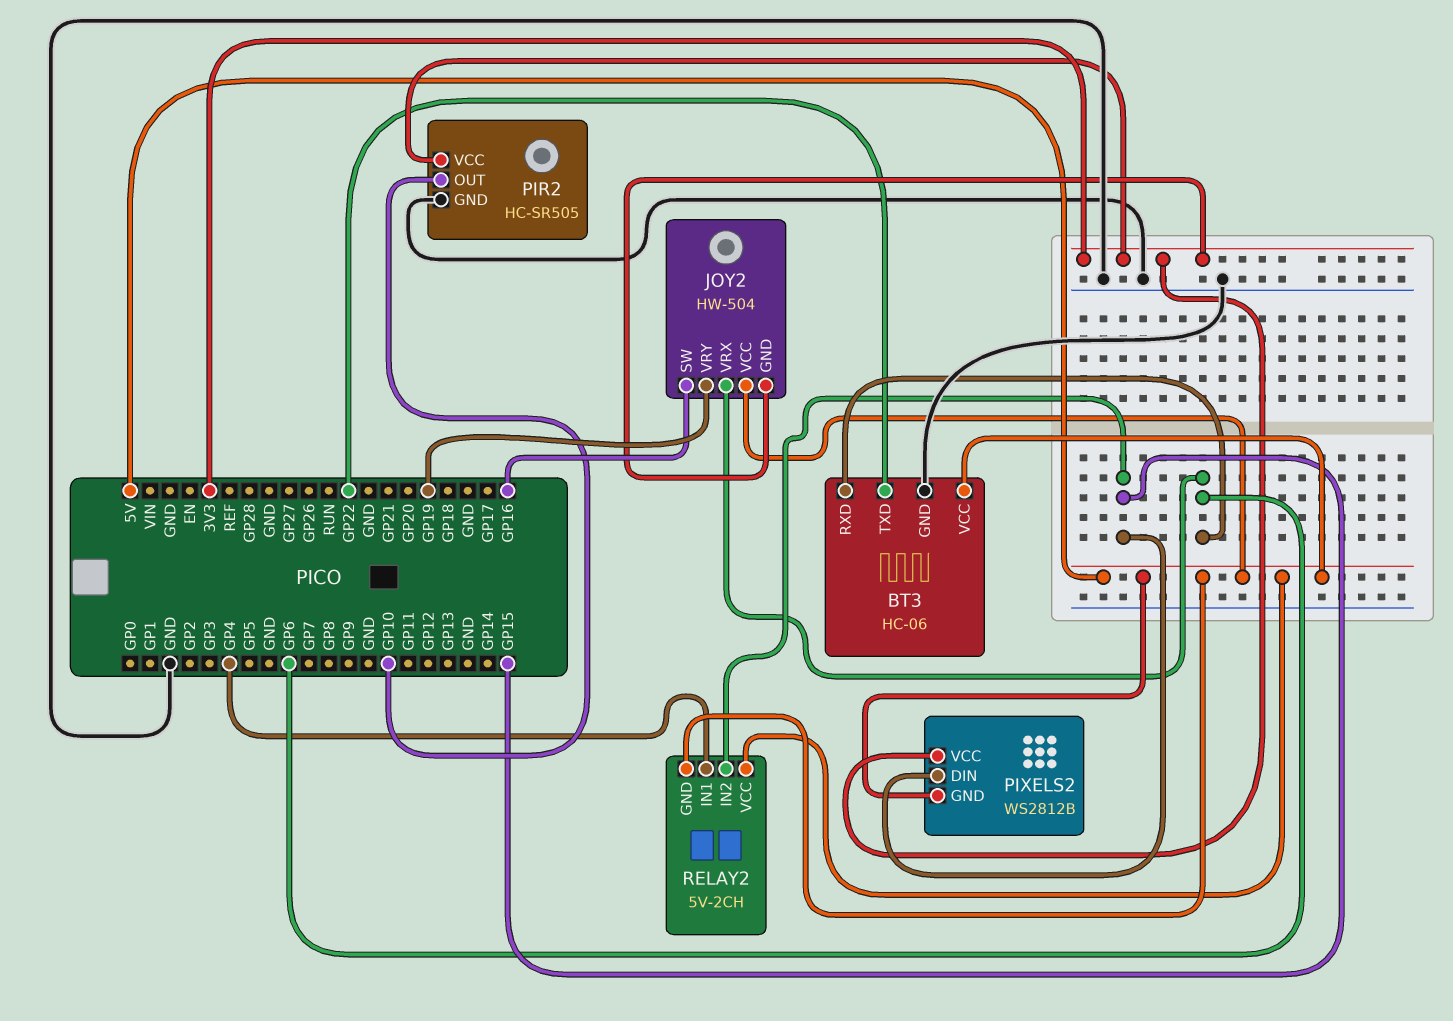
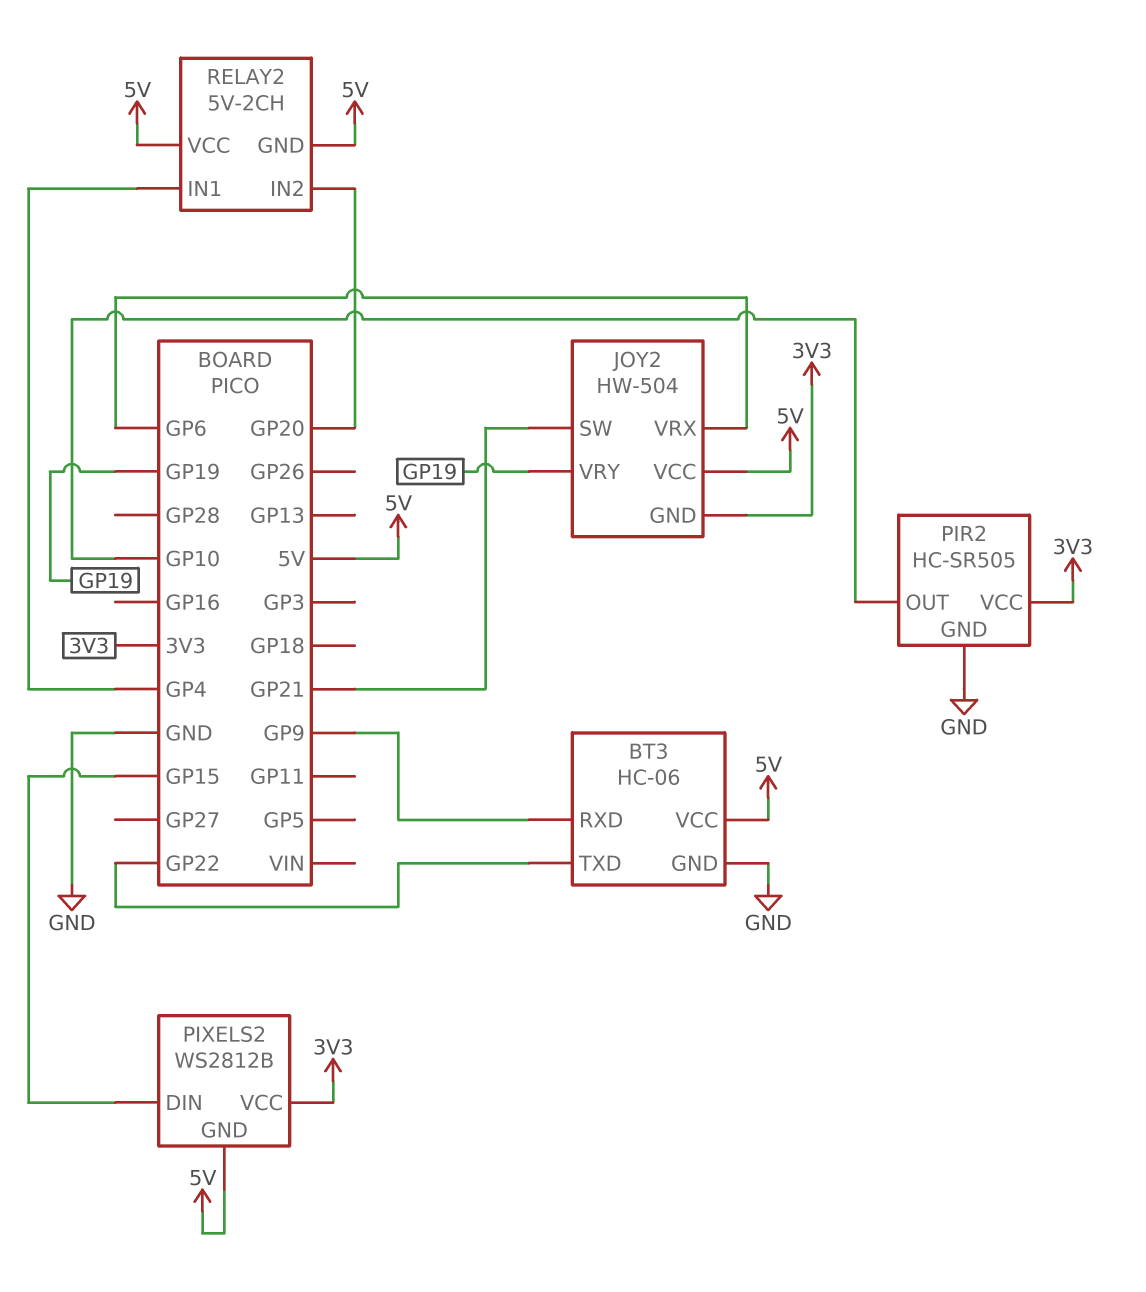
BT3 pin RXD: GP6 -> GP9
JOY2 pin SW: GP16 -> GP21
RELAY2 pin IN2: GP15 -> GP20

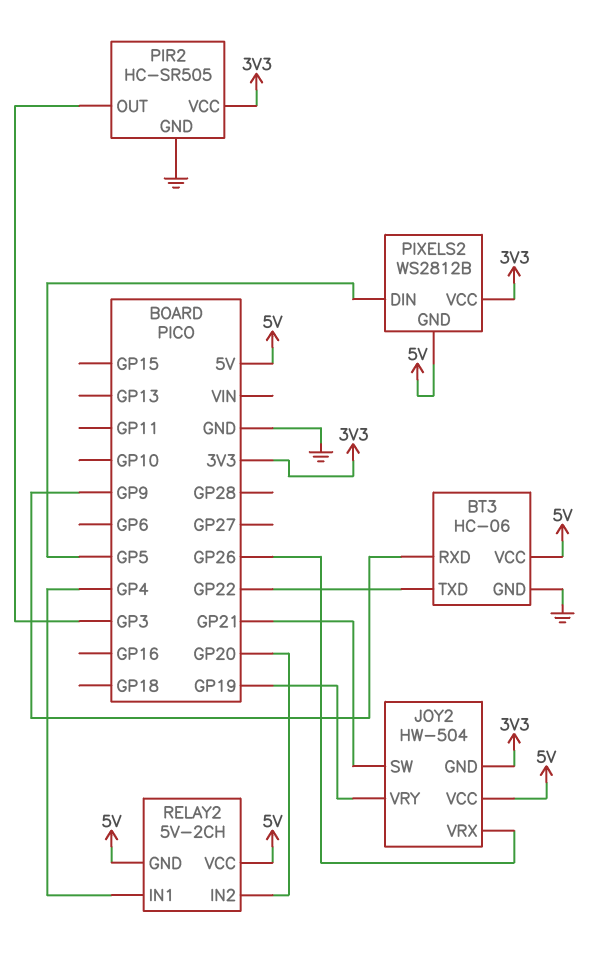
JOY2 pin VRX: GP6 -> GP26
PIR2 pin OUT: GP10 -> GP3
PIXELS2 pin DIN: GP15 -> GP5

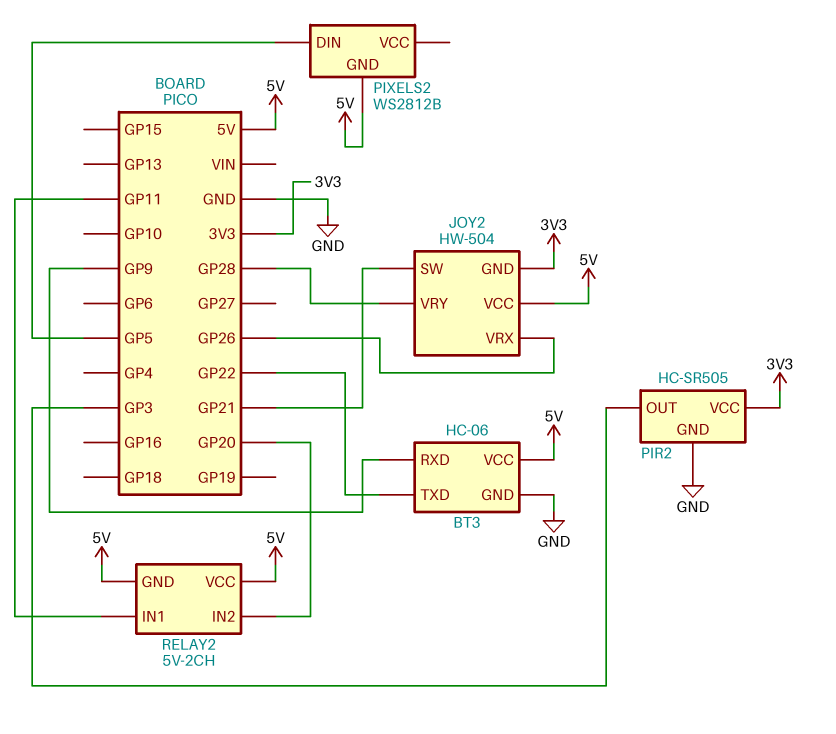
JOY2 pin VRY: GP19 -> GP28
PIXELS2 pin VCC: 3V3 -> none
RELAY2 pin IN1: GP4 -> GP11

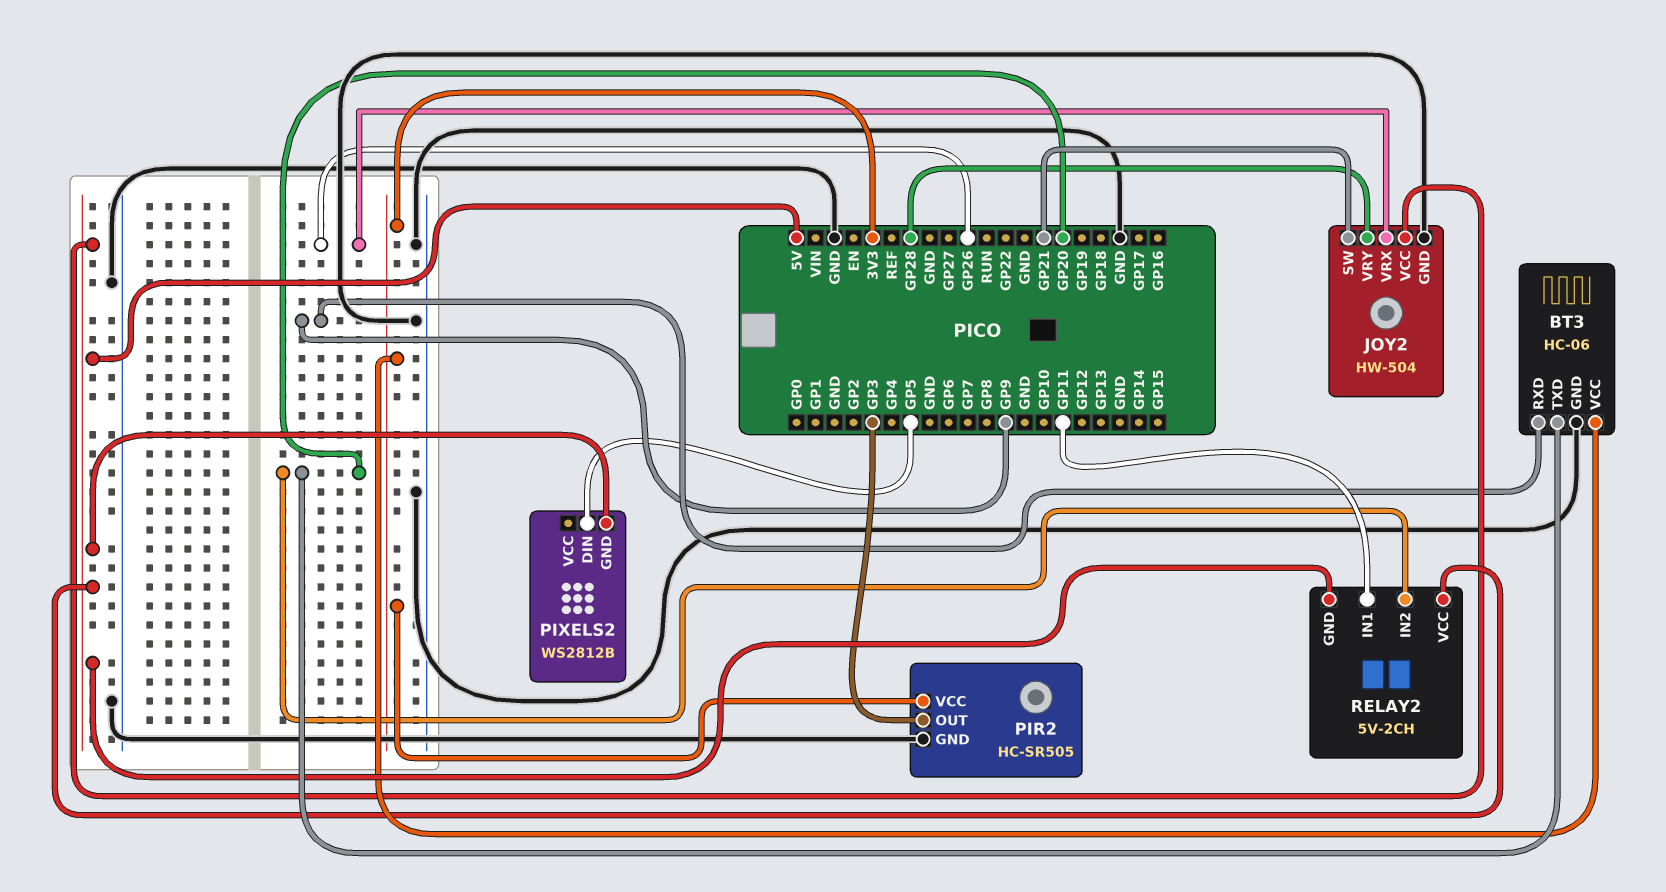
BT3 pin TXD: GP22 -> GP20
BT3 pin VCC: 5V -> 3V3
JOY2 pin GND: 3V3 -> GND

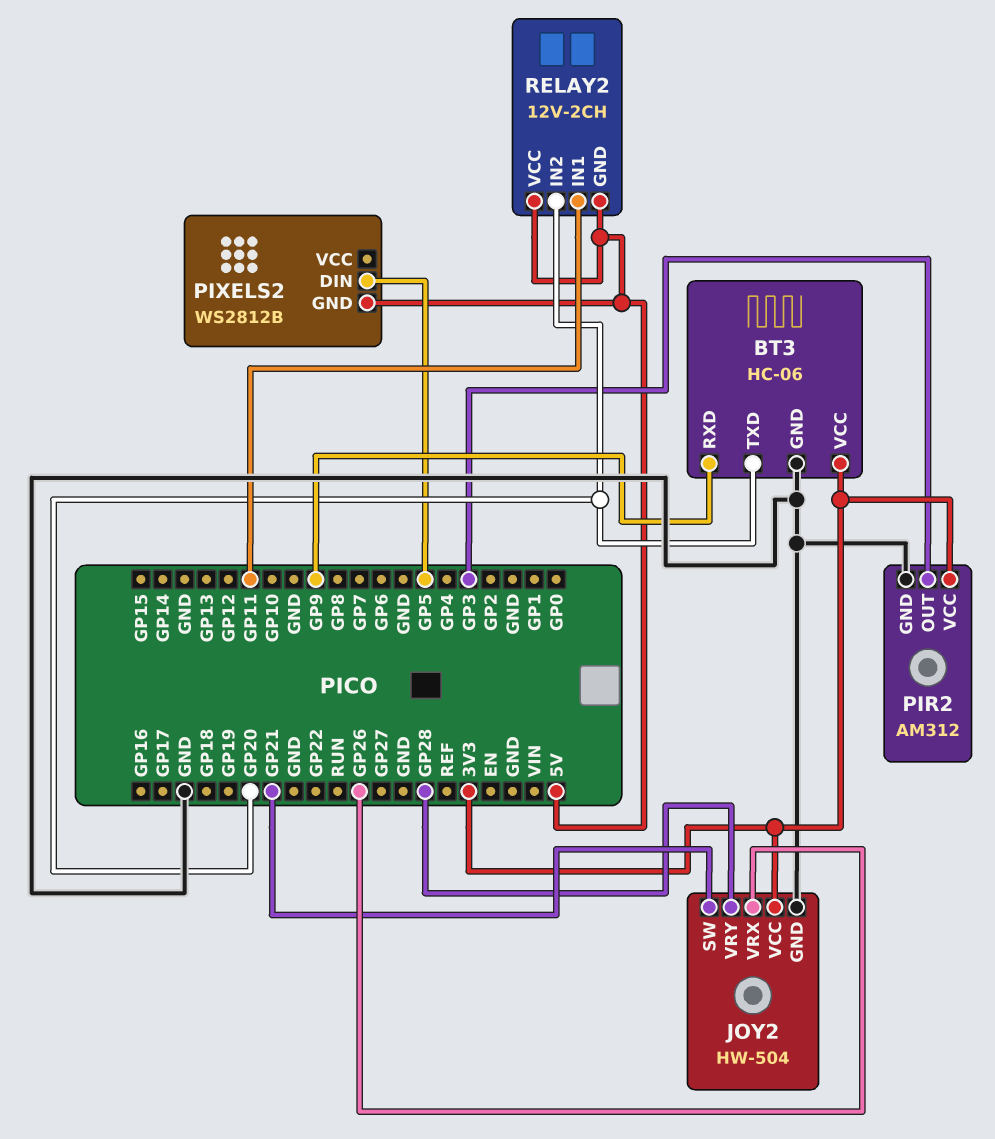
JOY2 pin VCC: 5V -> 3V3
PIR2: HC-SR505 -> AM312
RELAY2: 5V-2CH -> 12V-2CH

